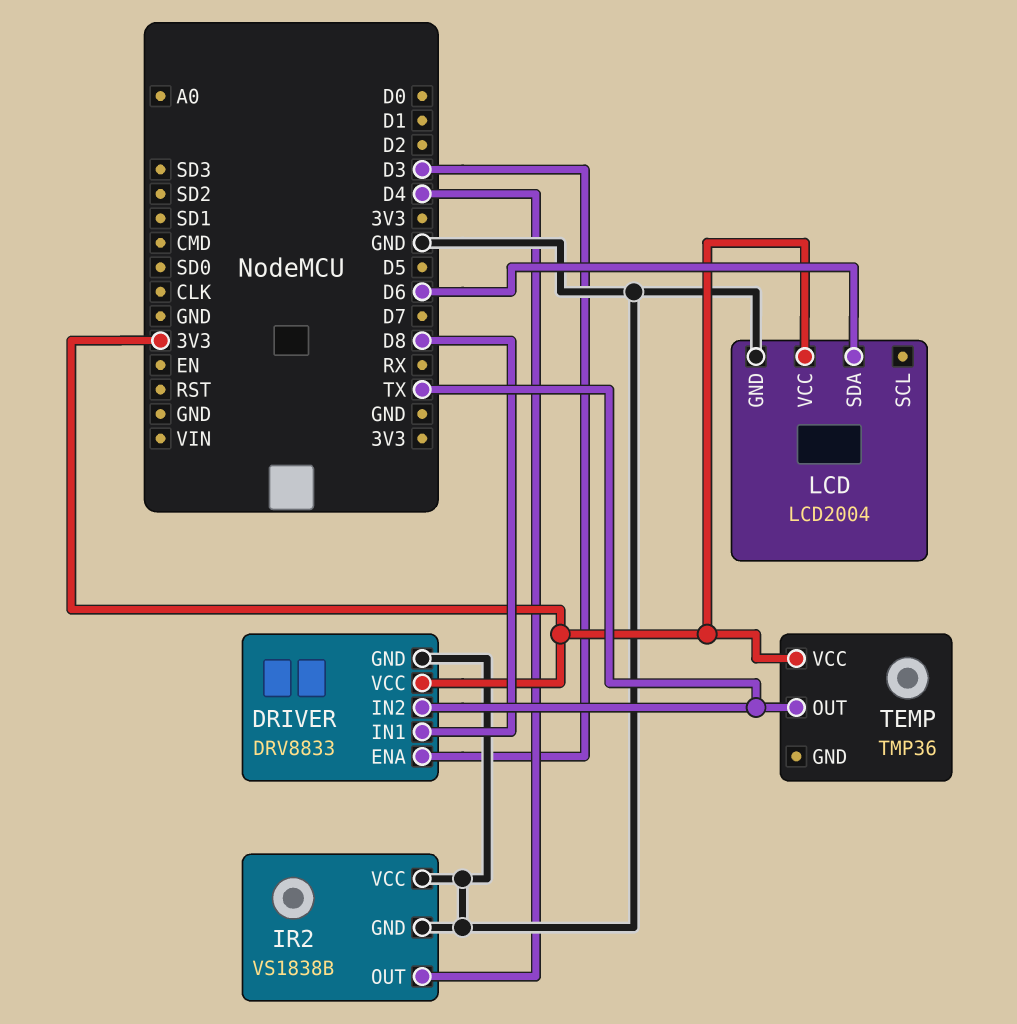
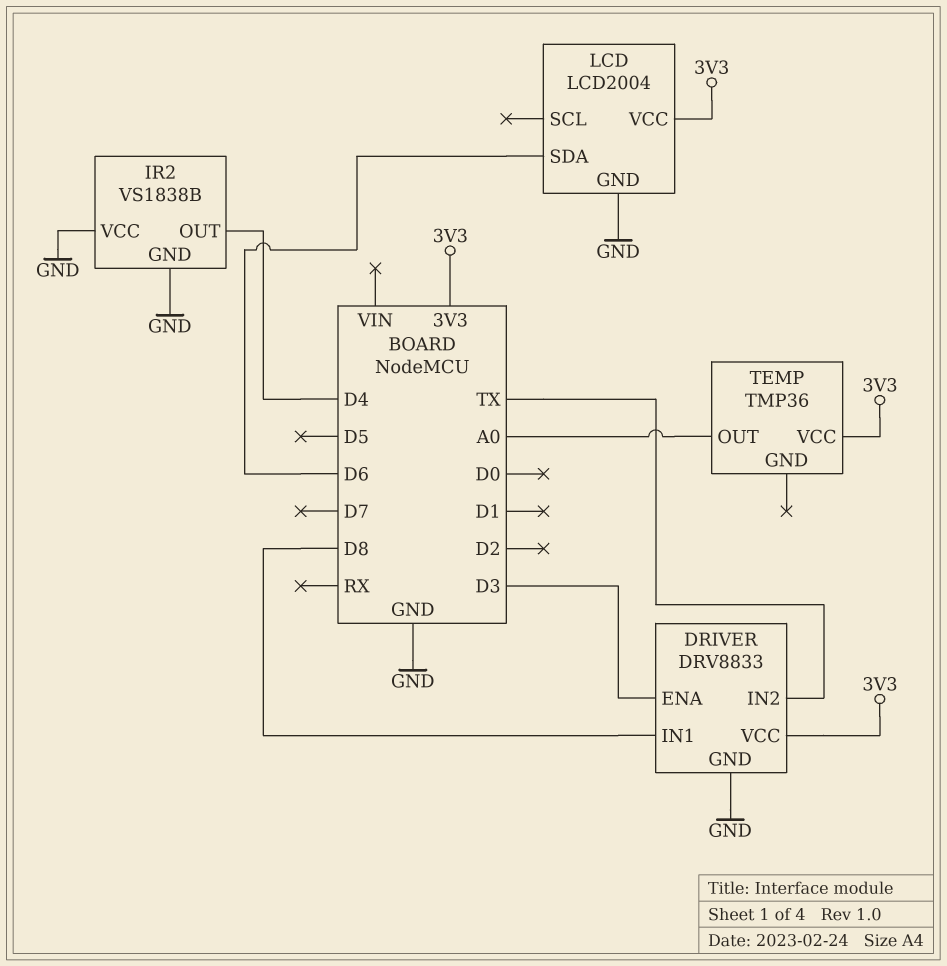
TEMP pin OUT: TX -> A0

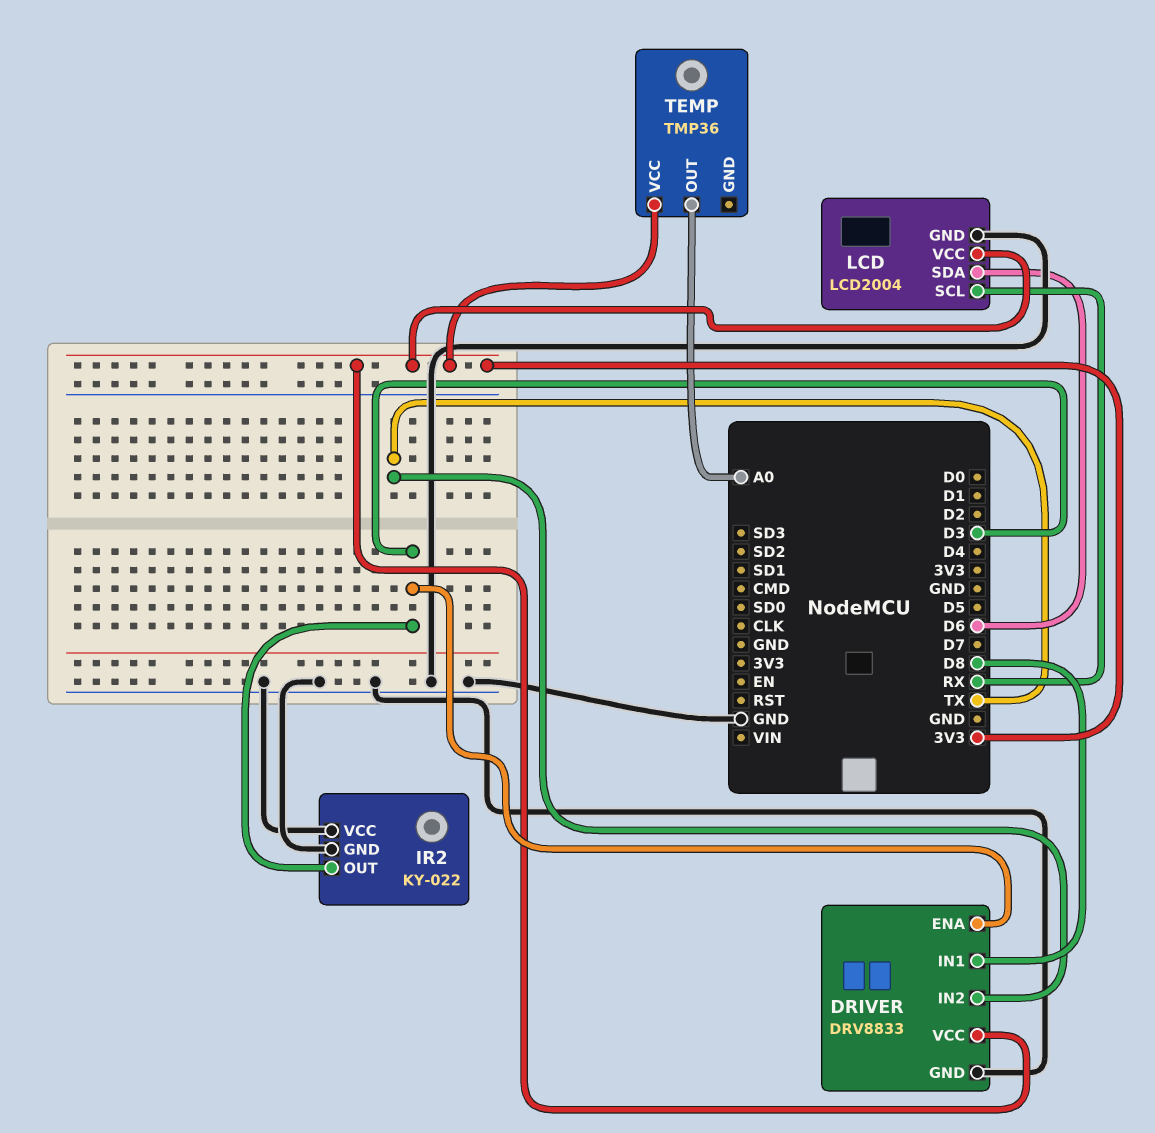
IR2: VS1838B -> KY-022
IR2 pin OUT: D4 -> D3
LCD pin SCL: none -> RX

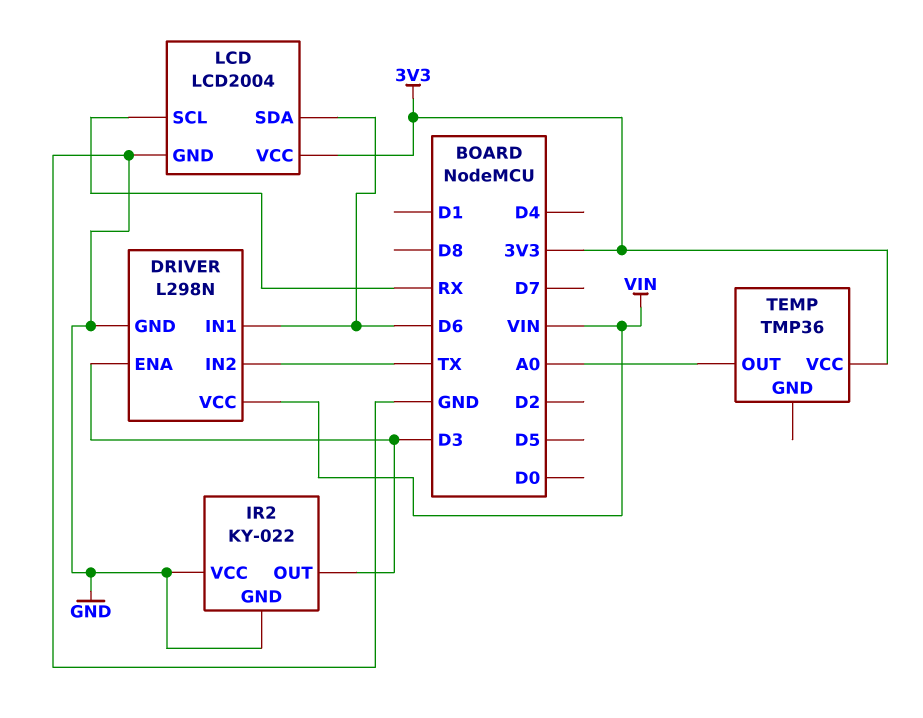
DRIVER: DRV8833 -> L298N
DRIVER pin IN1: D8 -> D6
DRIVER pin VCC: 3V3 -> VIN

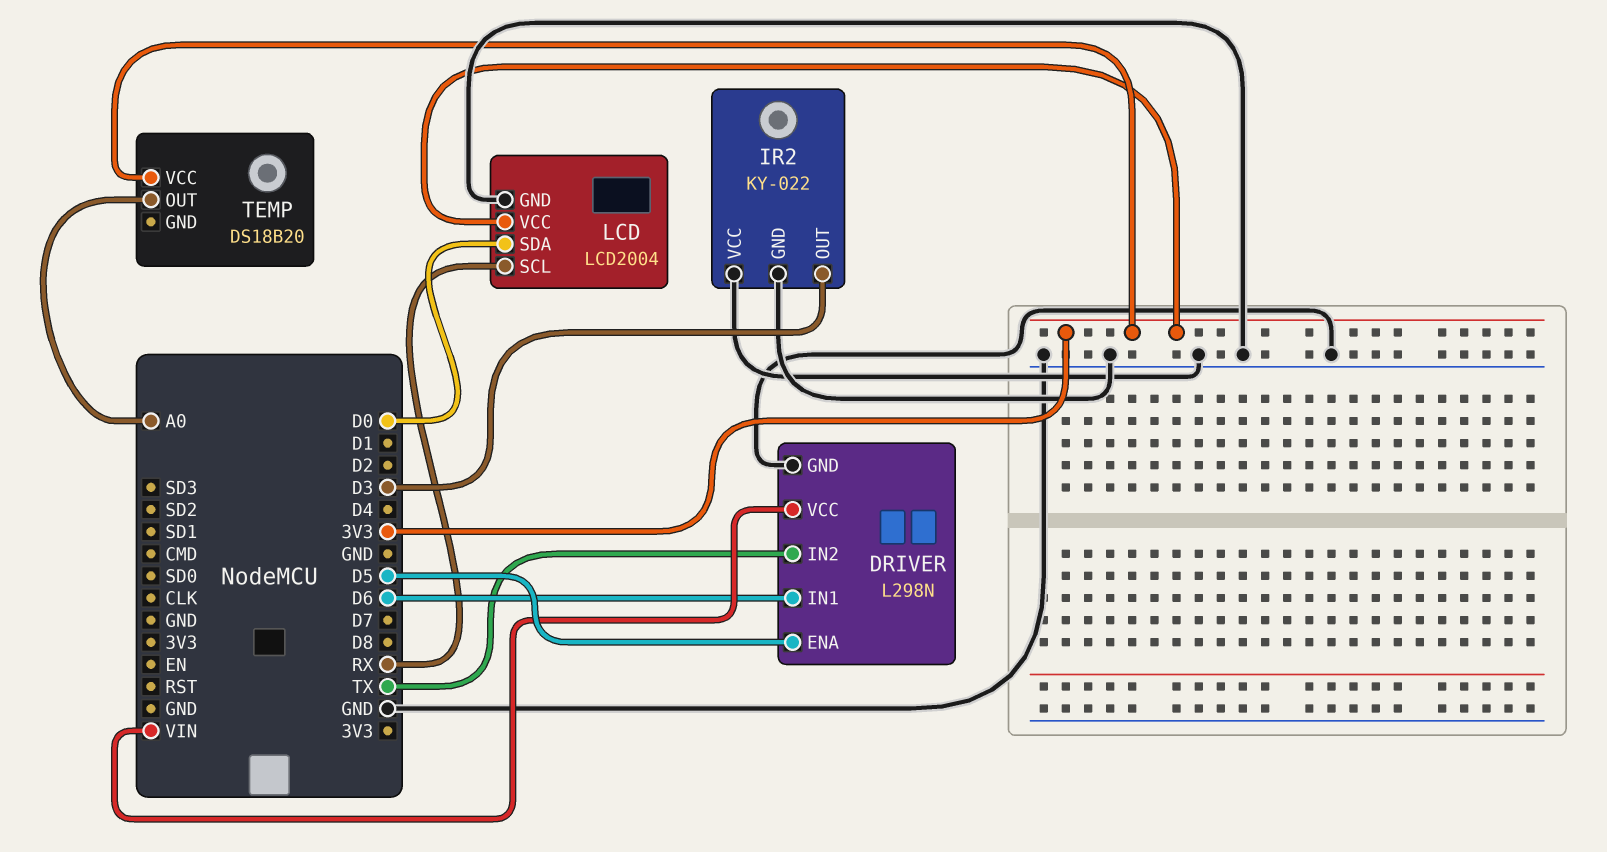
DRIVER pin ENA: D3 -> D5
LCD pin SDA: D6 -> D0
TEMP: TMP36 -> DS18B20

